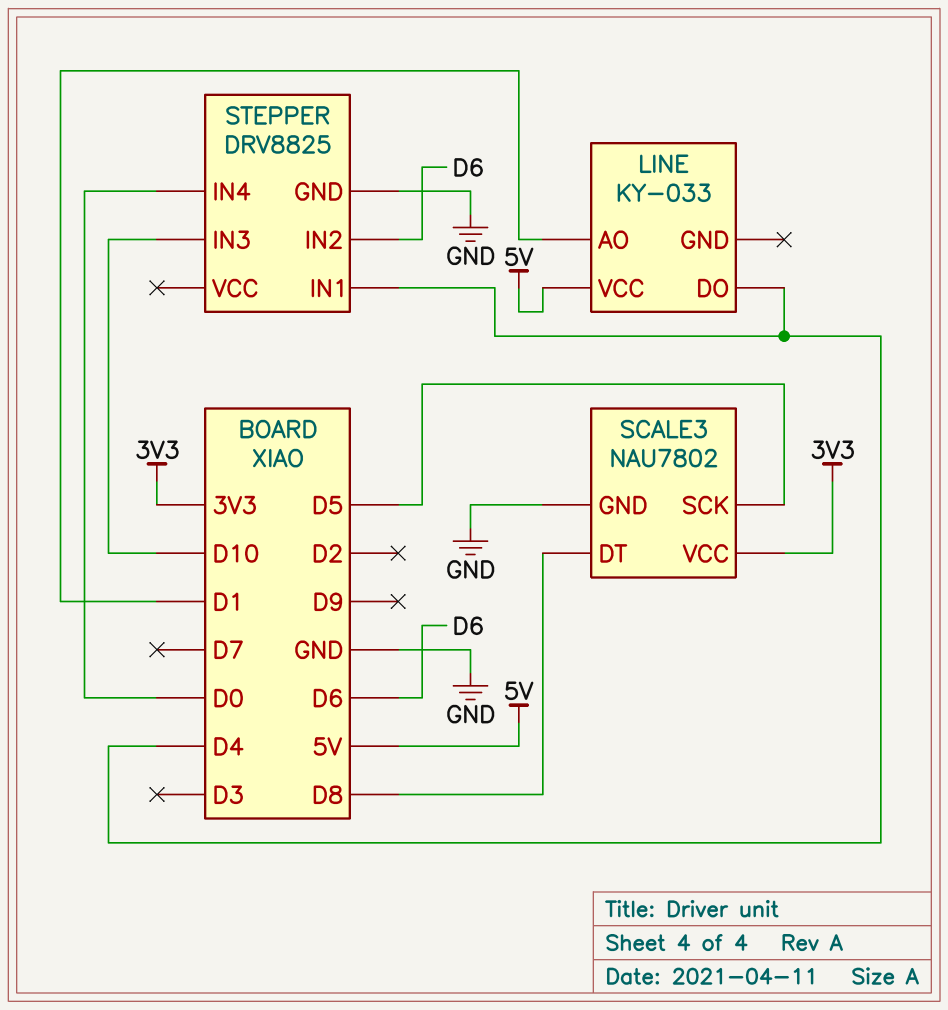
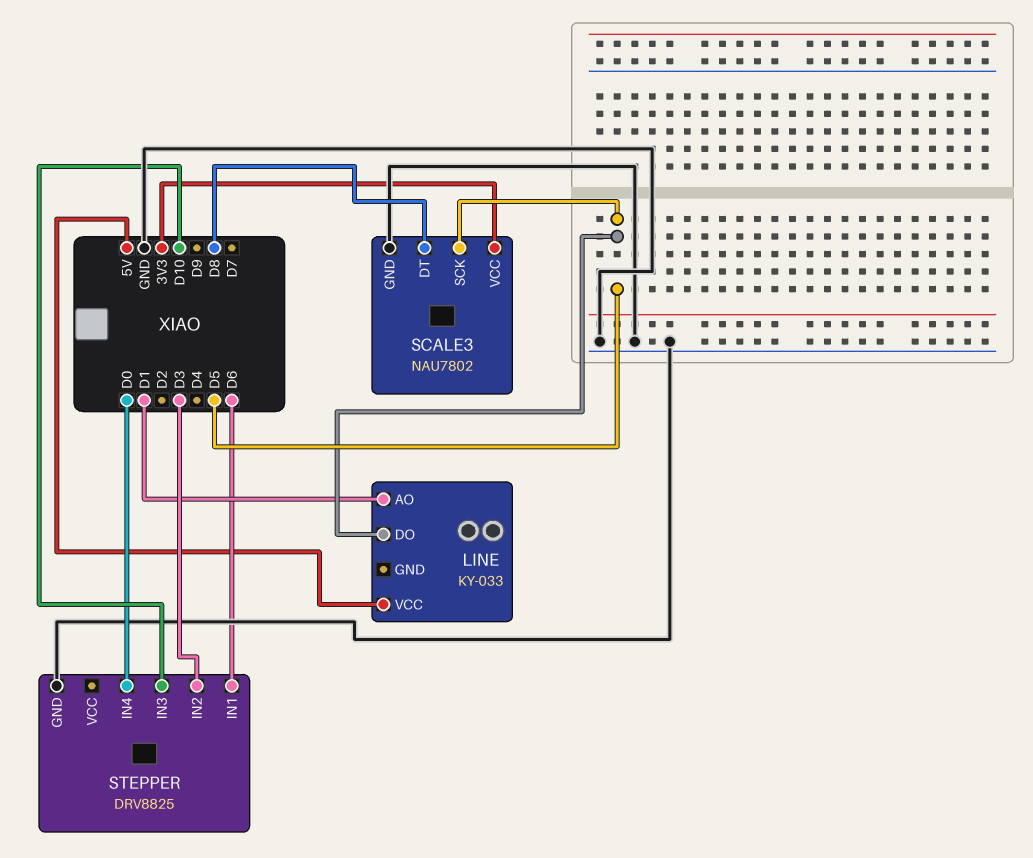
LINE pin DO: D4 -> D5
STEPPER pin IN1: D4 -> D6
STEPPER pin IN2: D6 -> D3

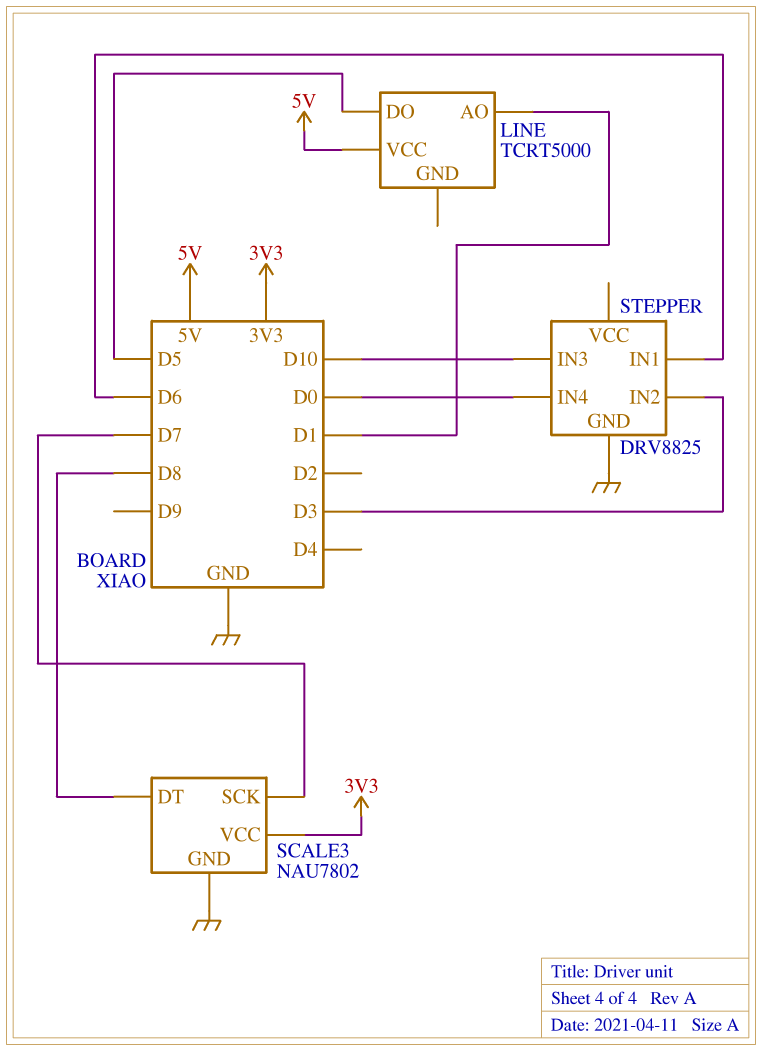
LINE: KY-033 -> TCRT5000
SCALE3 pin SCK: D5 -> D7

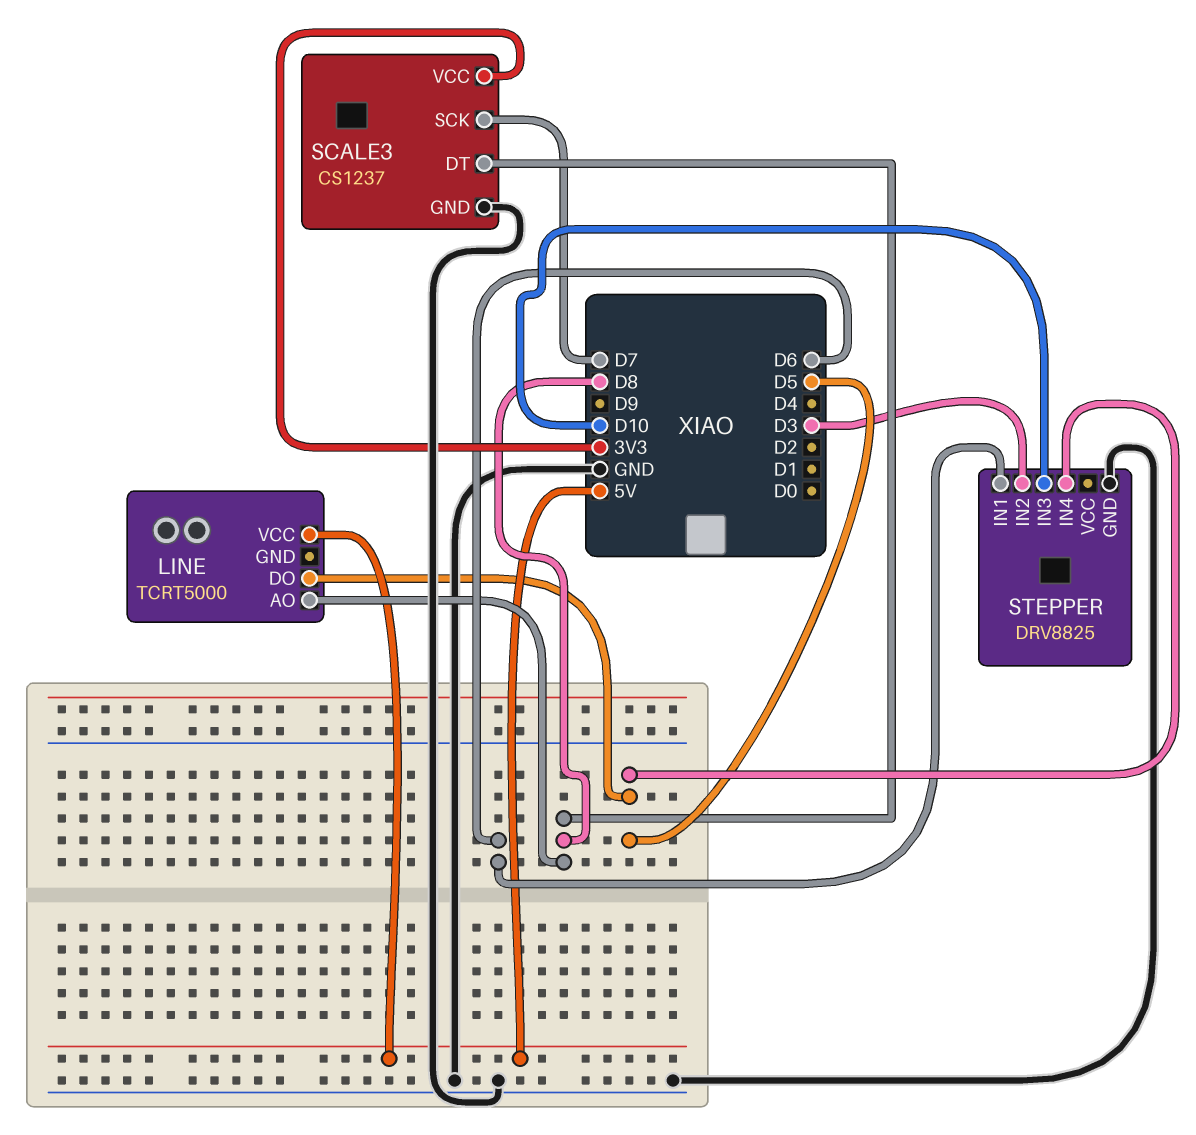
LINE pin AO: D1 -> D8
SCALE3: NAU7802 -> CS1237
STEPPER pin IN4: D0 -> D5

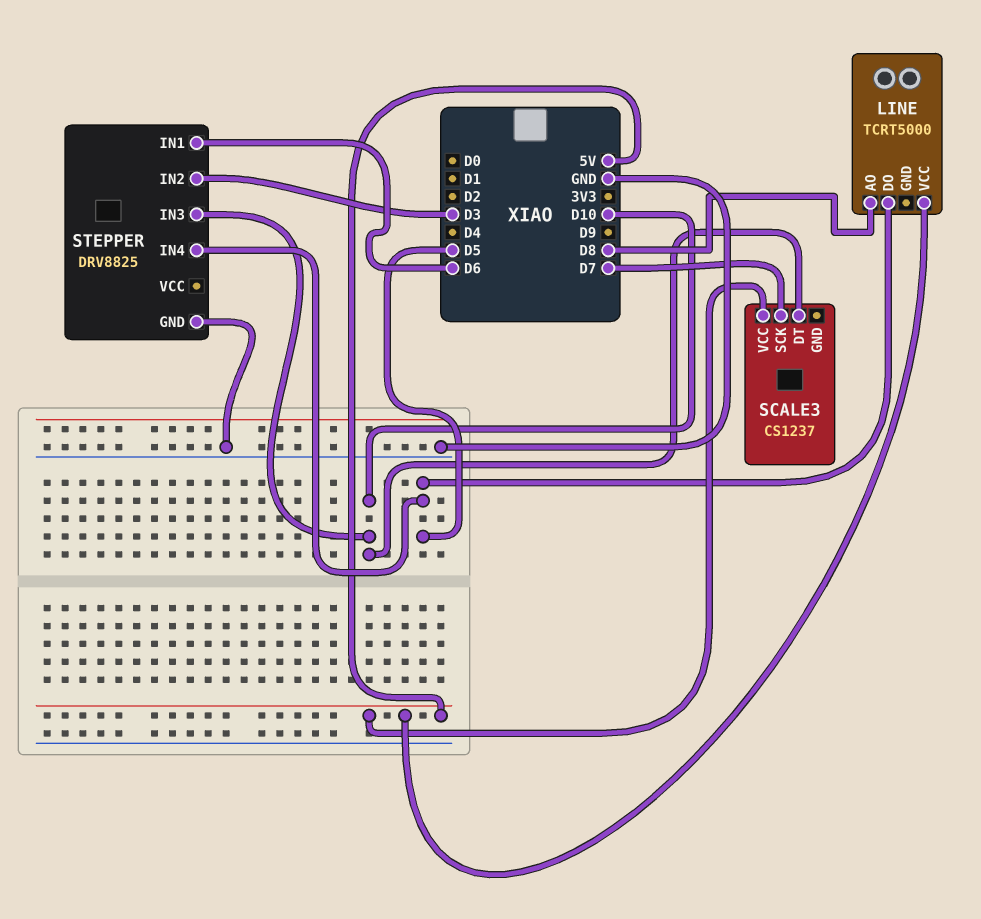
SCALE3 pin DT: D8 -> D10
SCALE3 pin GND: GND -> none
SCALE3 pin VCC: 3V3 -> 5V

